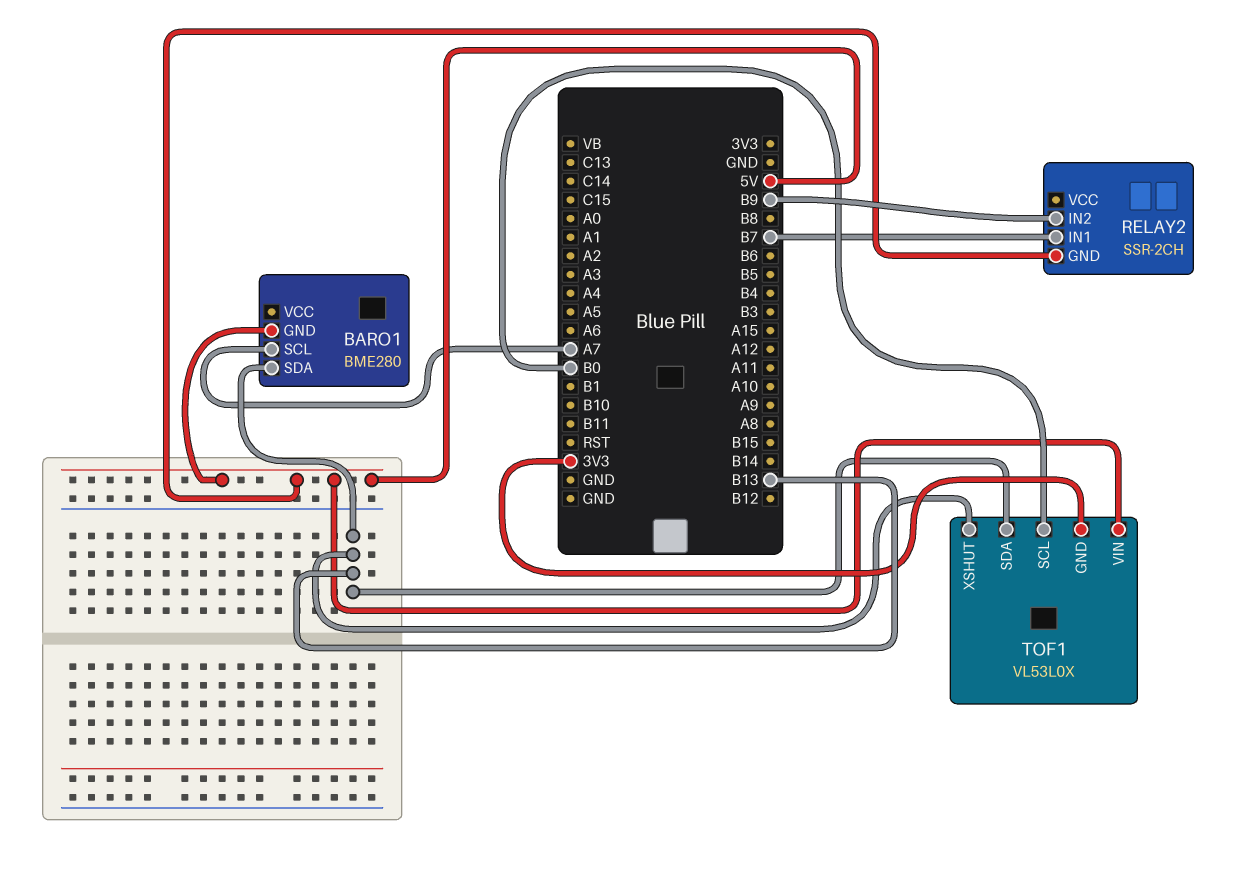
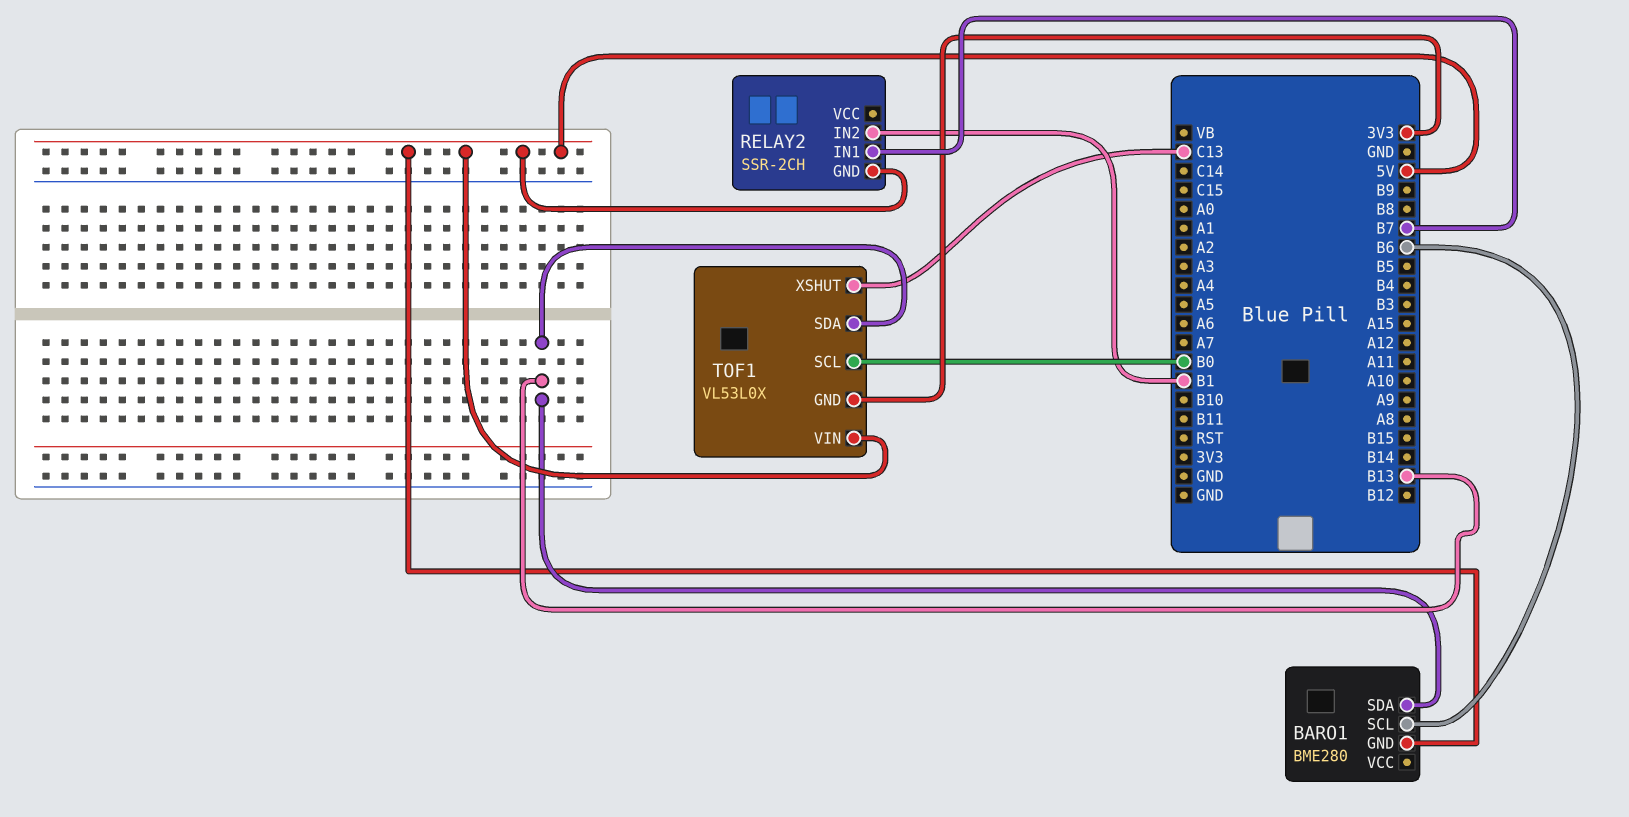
BARO1 pin SCL: A7 -> B6
RELAY2 pin IN2: B9 -> B1
TOF1 pin XSHUT: B13 -> C13

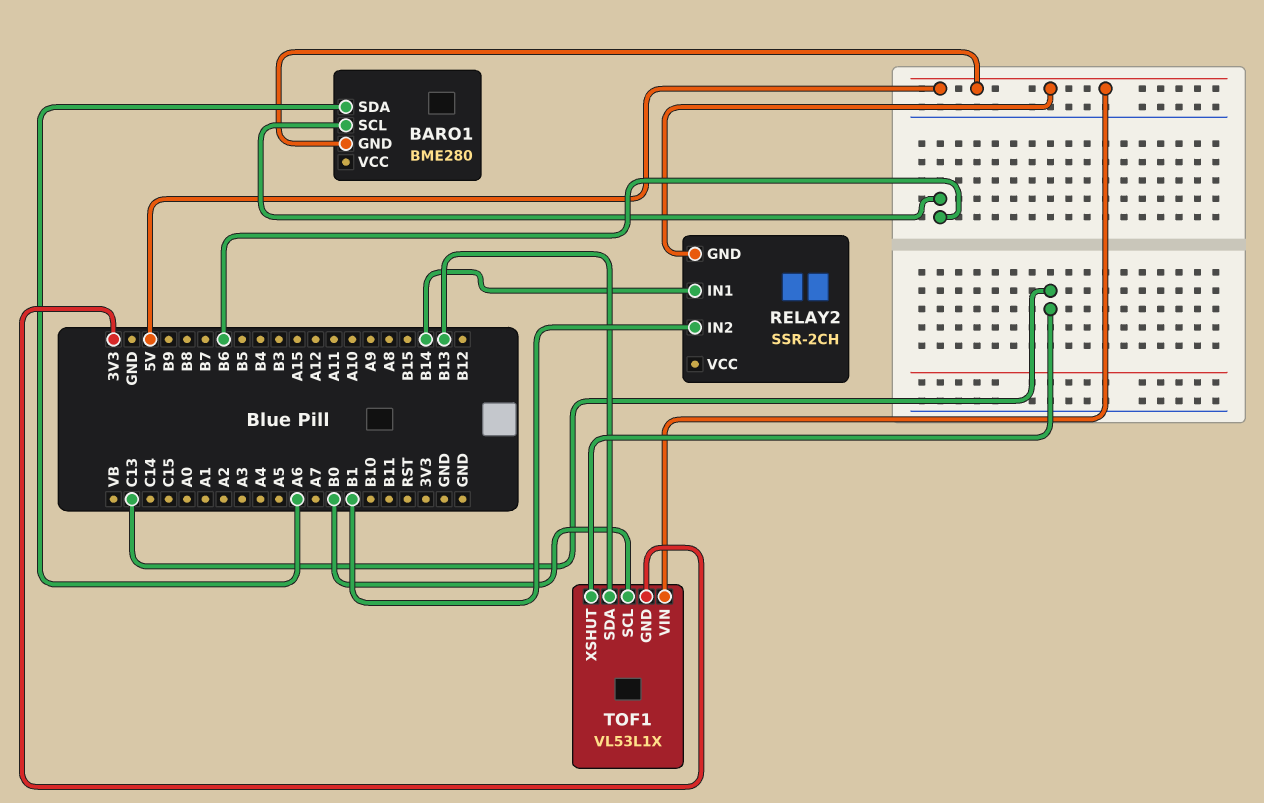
BARO1 pin SDA: B13 -> A6
RELAY2 pin IN1: B7 -> B14
TOF1: VL53L0X -> VL53L1X

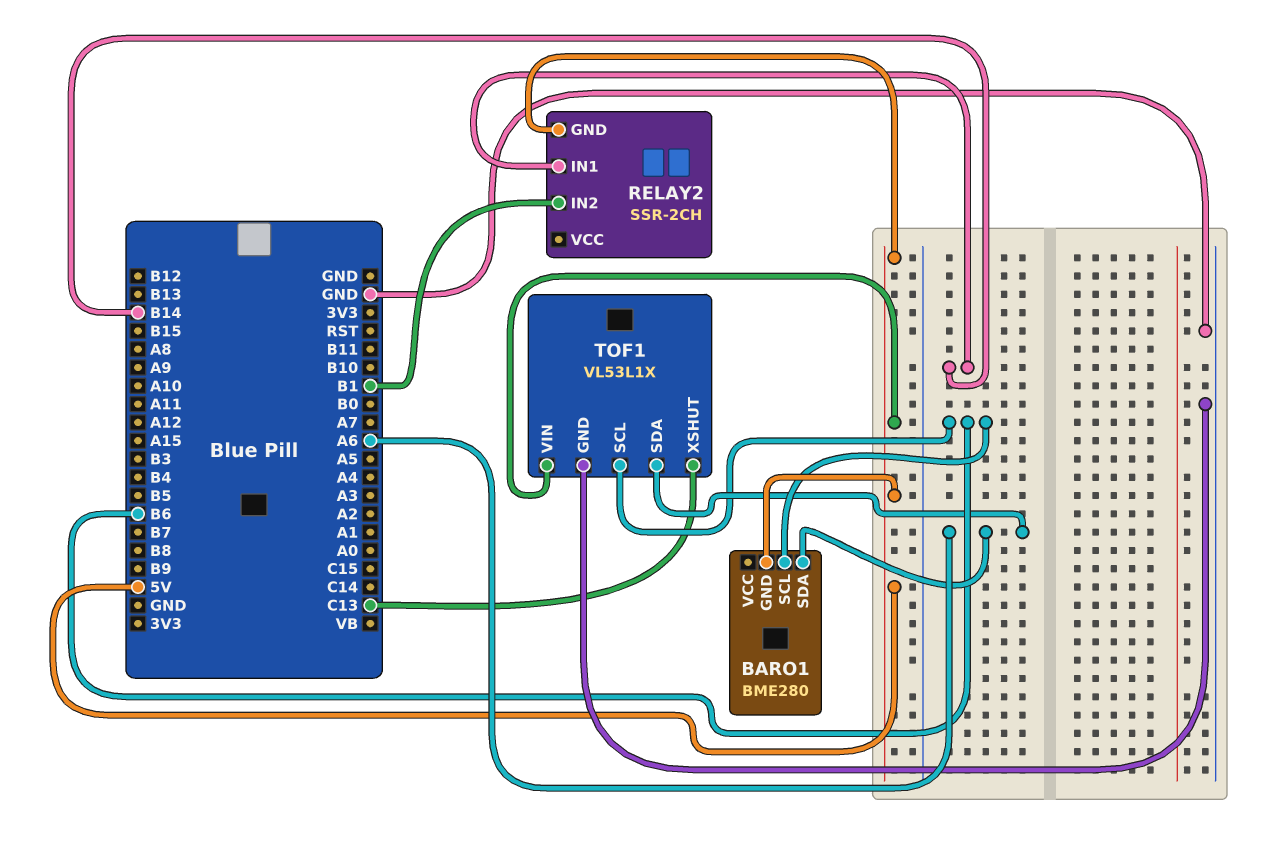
TOF1 pin GND: 3V3 -> GND
TOF1 pin SCL: B0 -> B6
TOF1 pin SDA: B13 -> A6

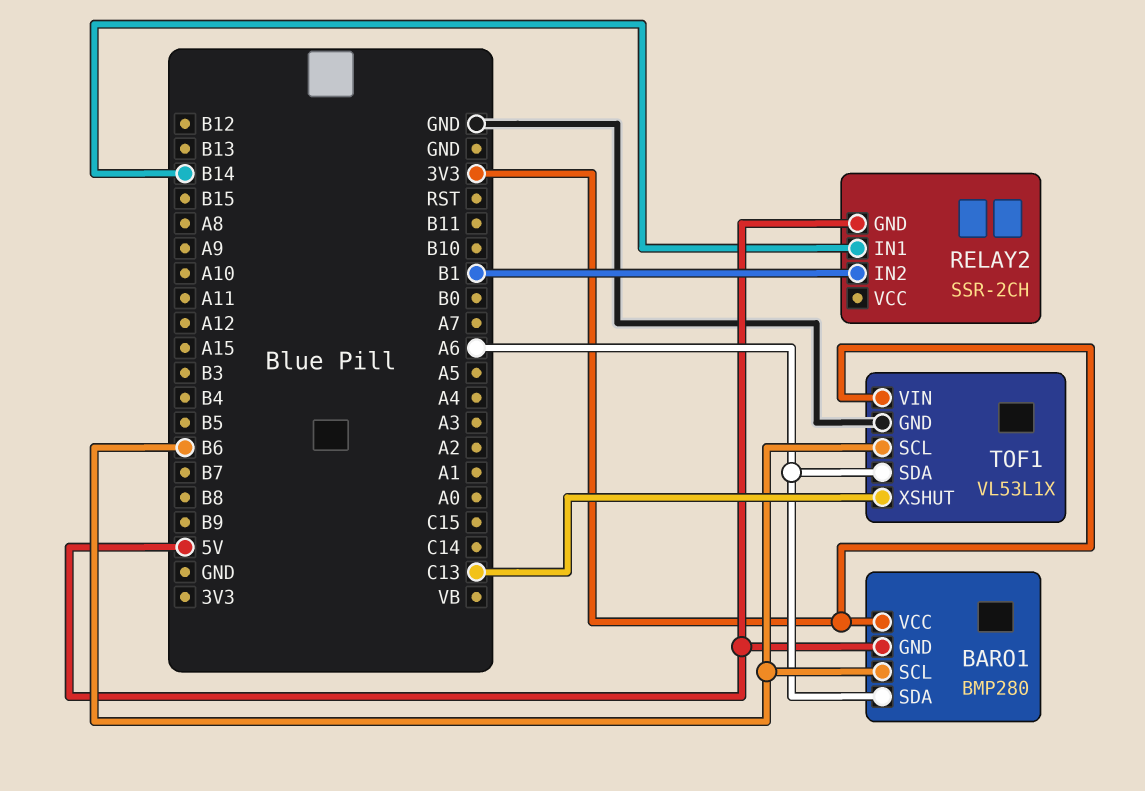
BARO1: BME280 -> BMP280
BARO1 pin VCC: none -> 3V3
TOF1 pin VIN: 5V -> 3V3

